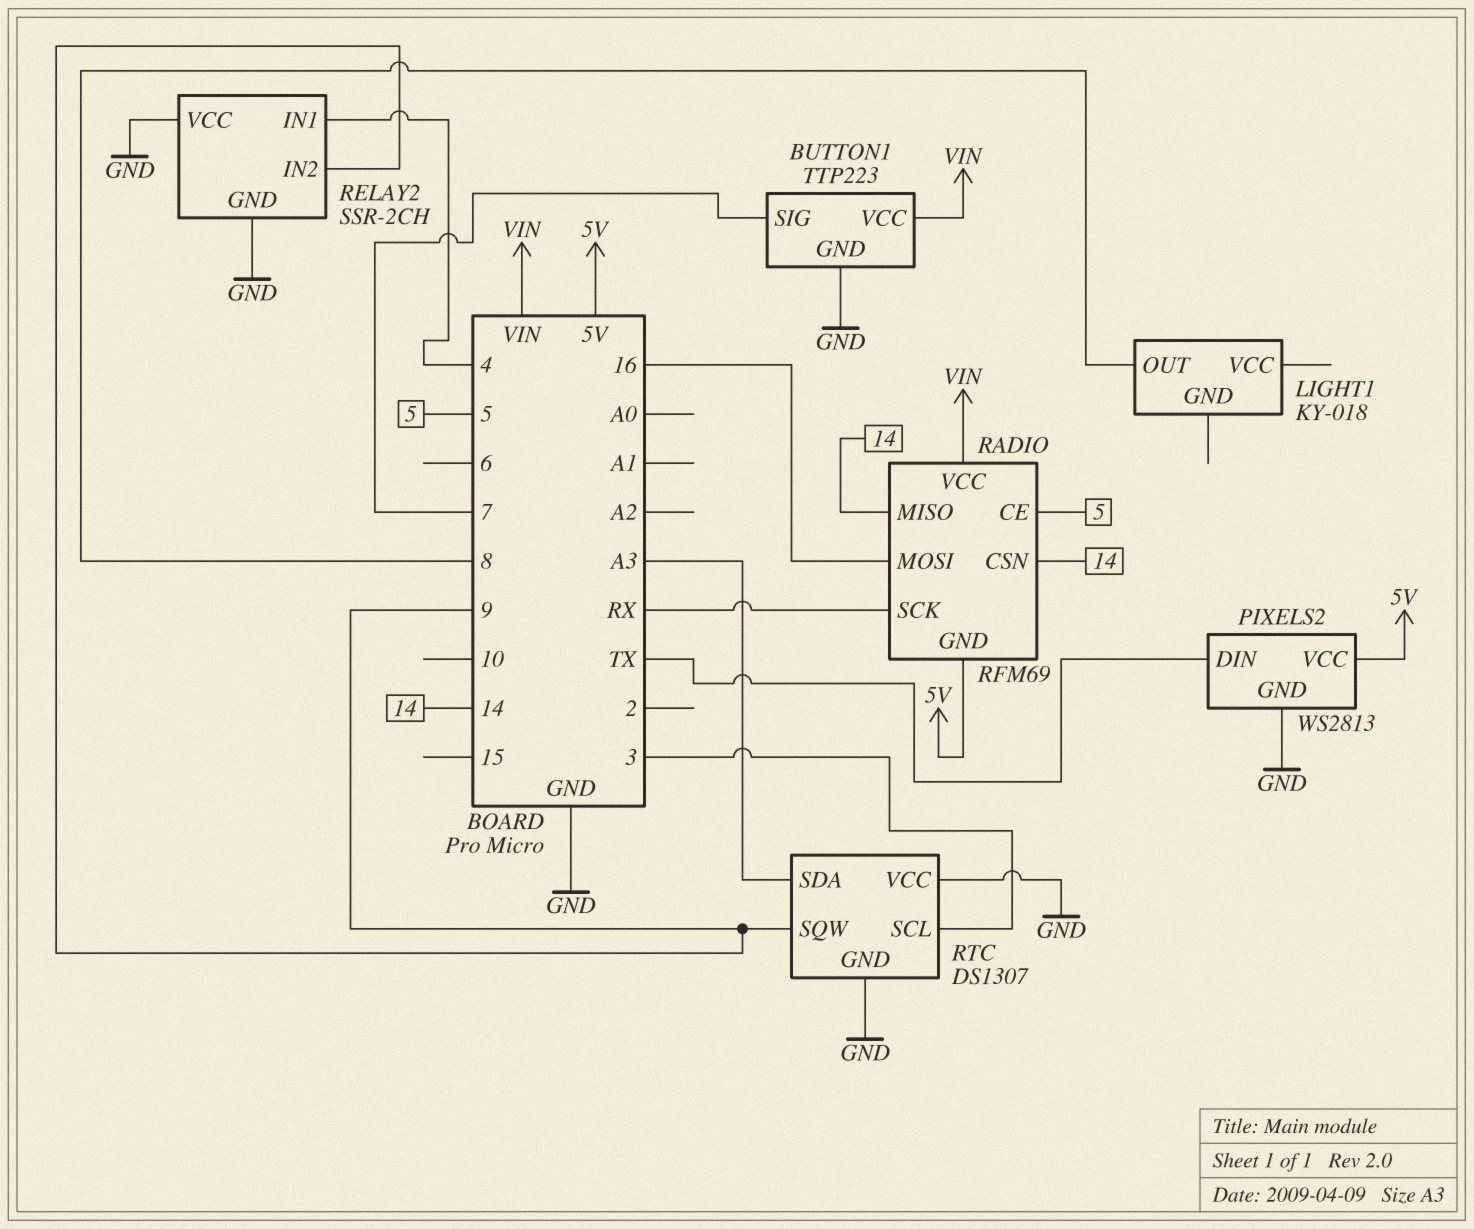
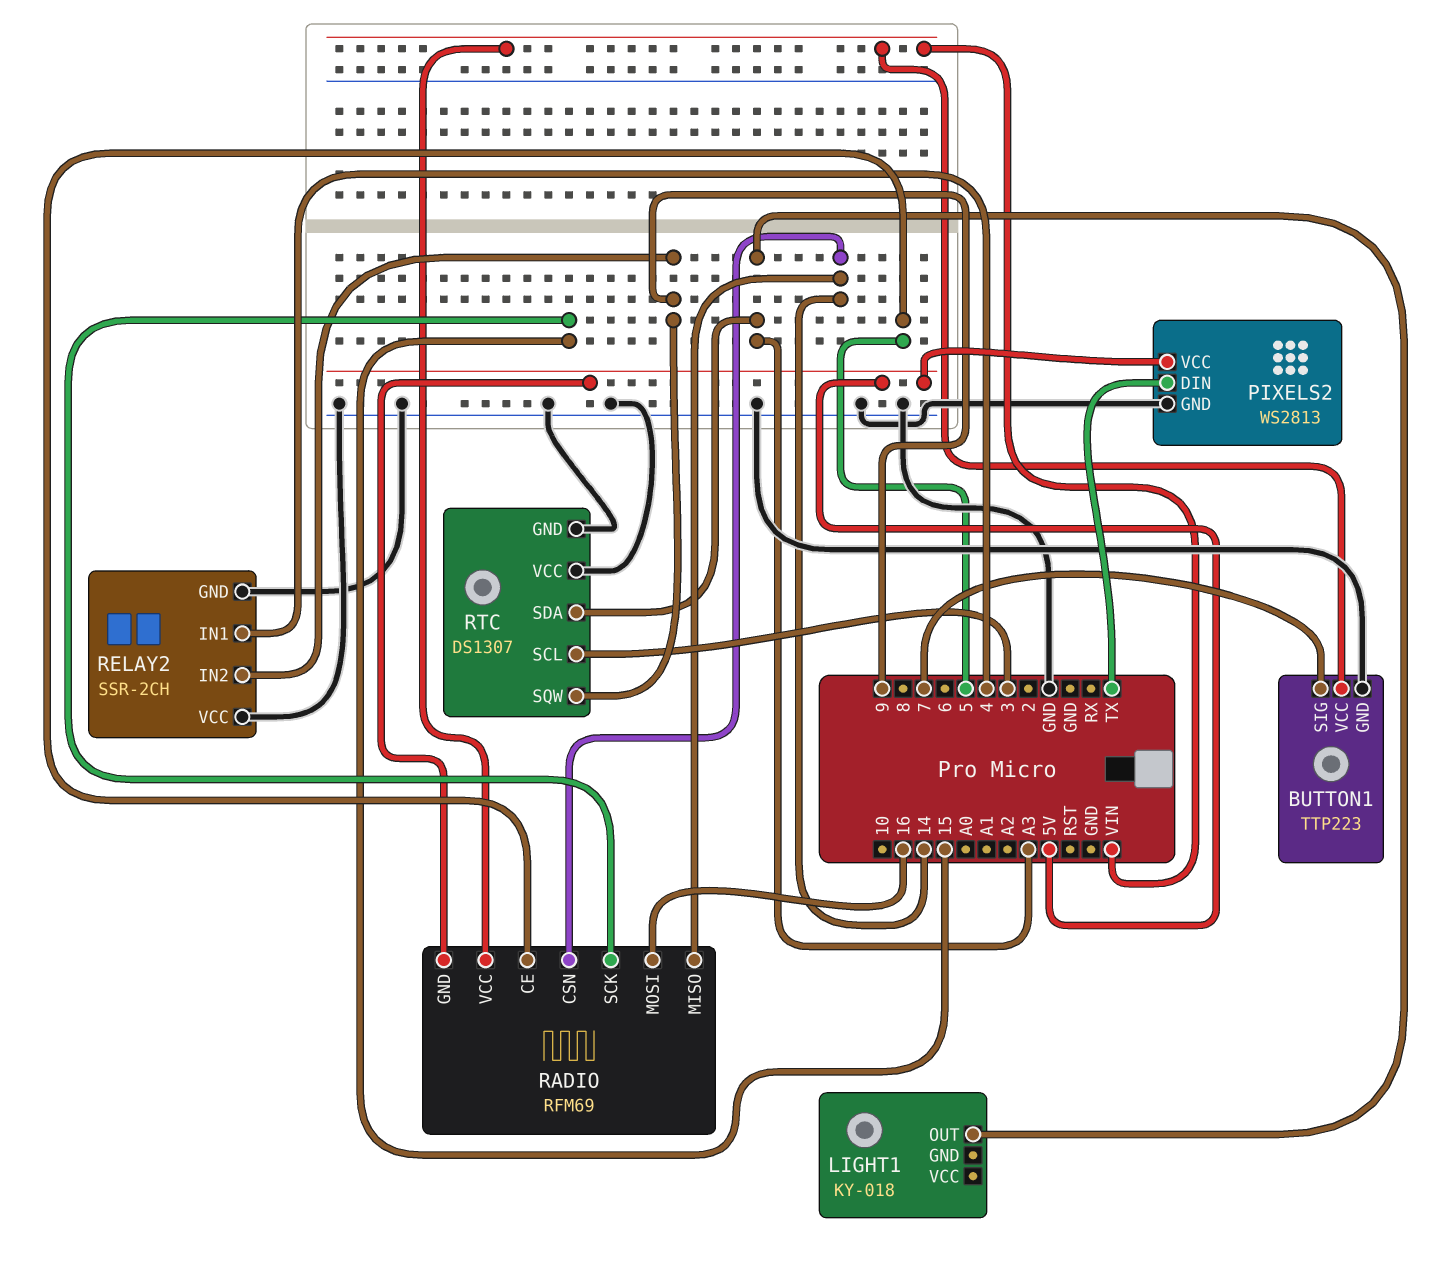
LIGHT1 pin OUT: 8 -> A3
RADIO pin SCK: RX -> 15

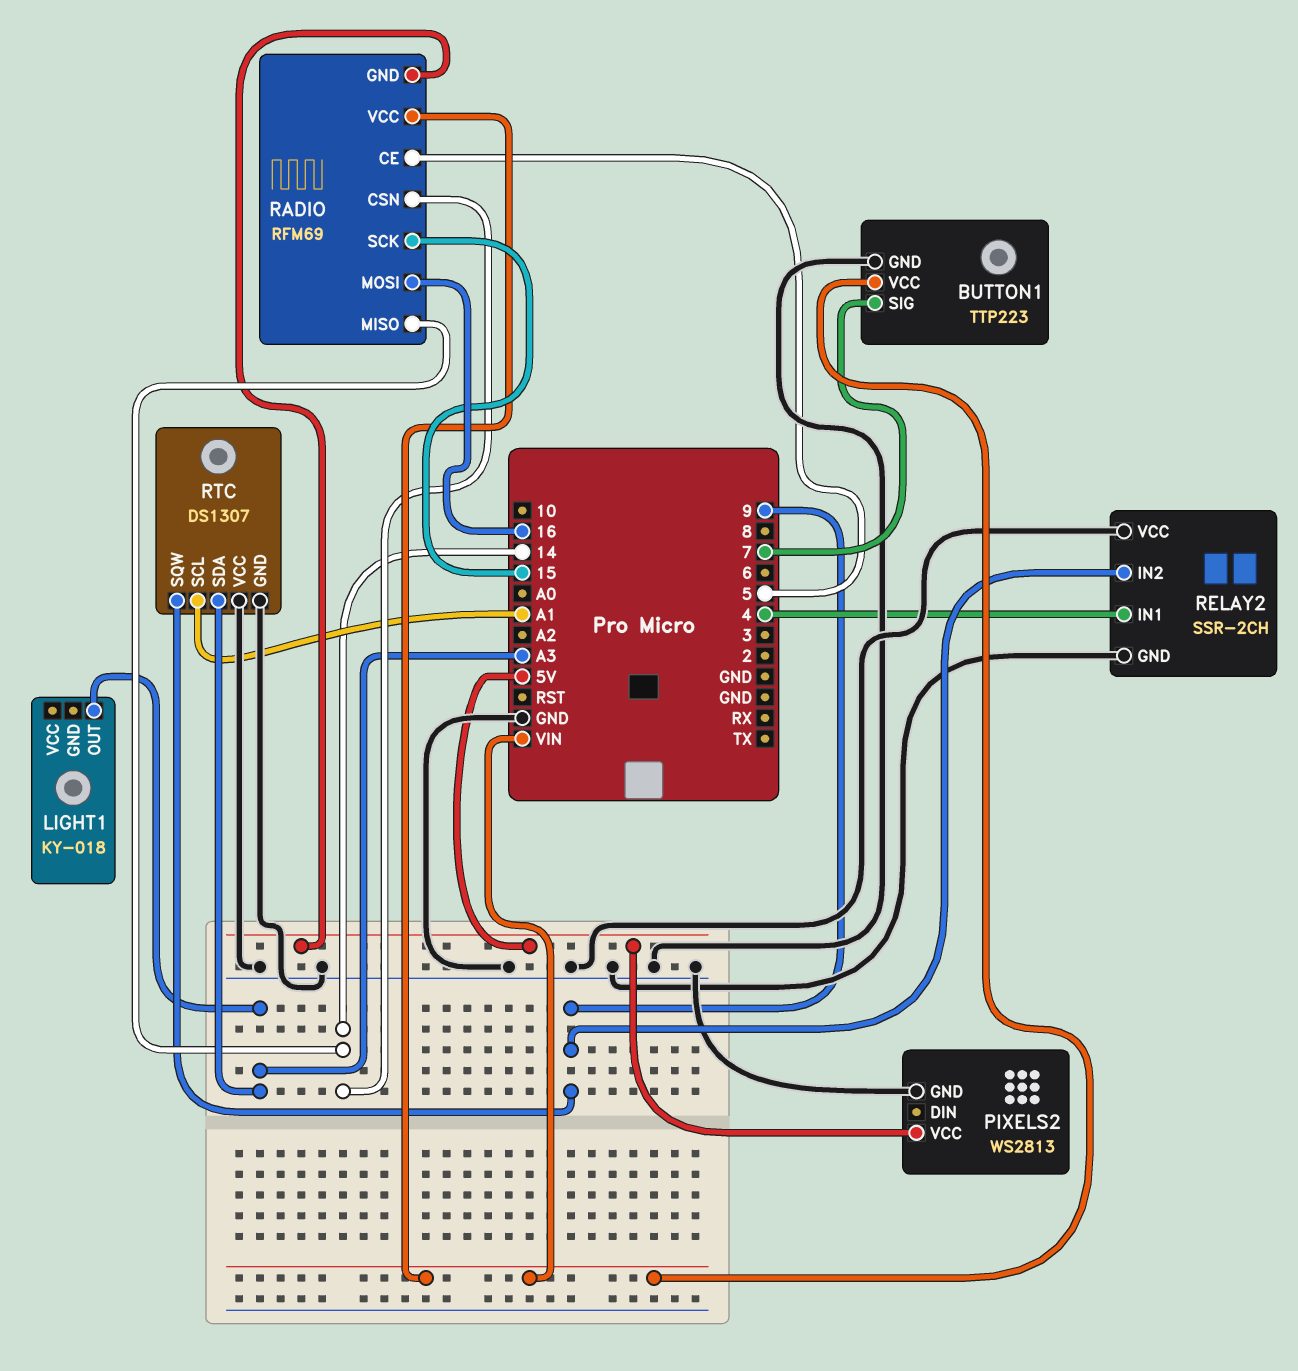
PIXELS2 pin DIN: TX -> none
RTC pin SCL: 3 -> A1

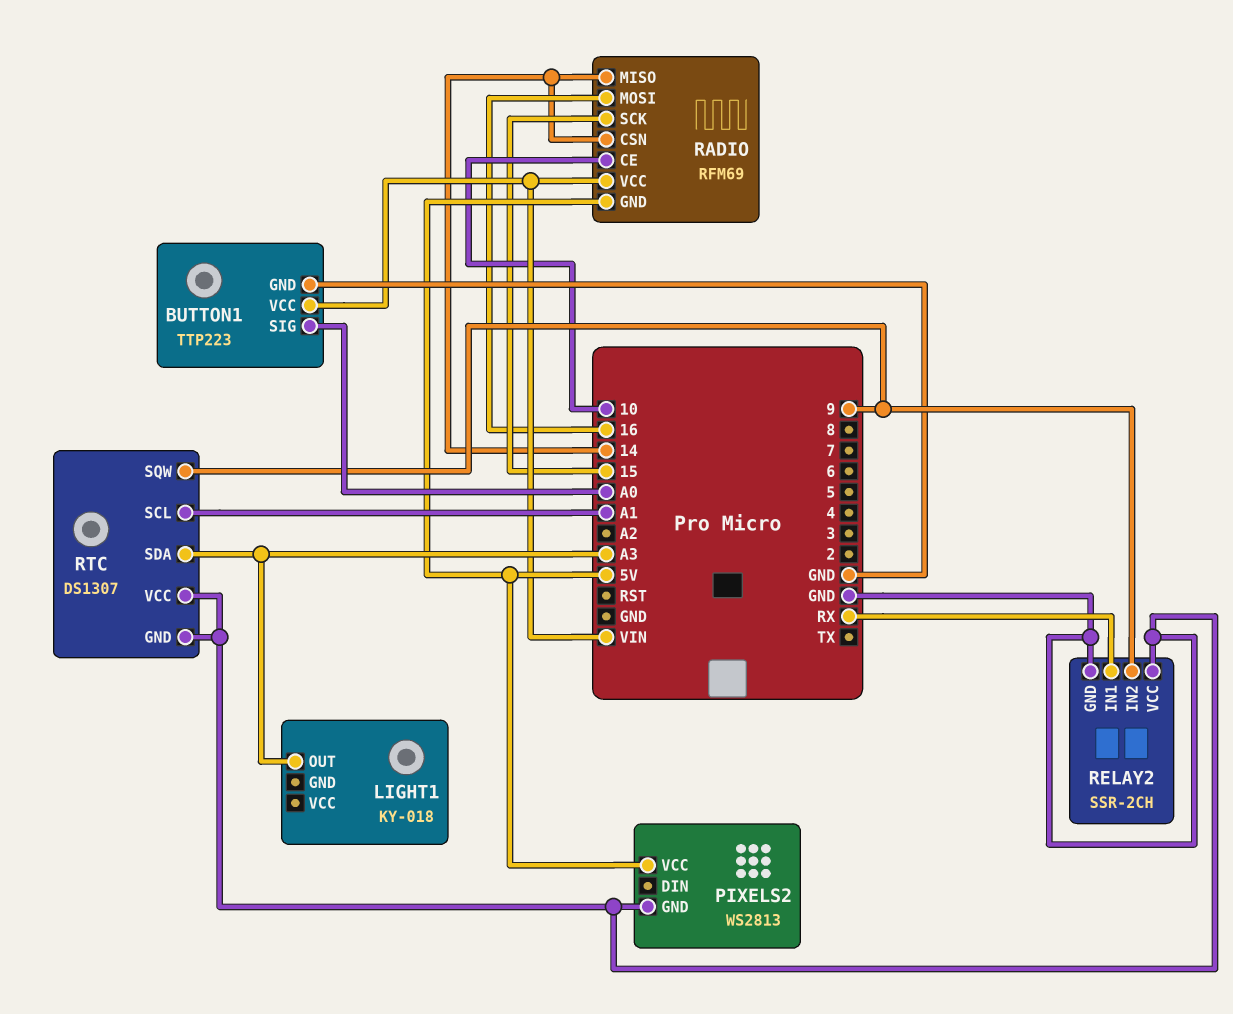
BUTTON1 pin SIG: 7 -> A0
RADIO pin CE: 5 -> 10
RELAY2 pin IN1: 4 -> RX

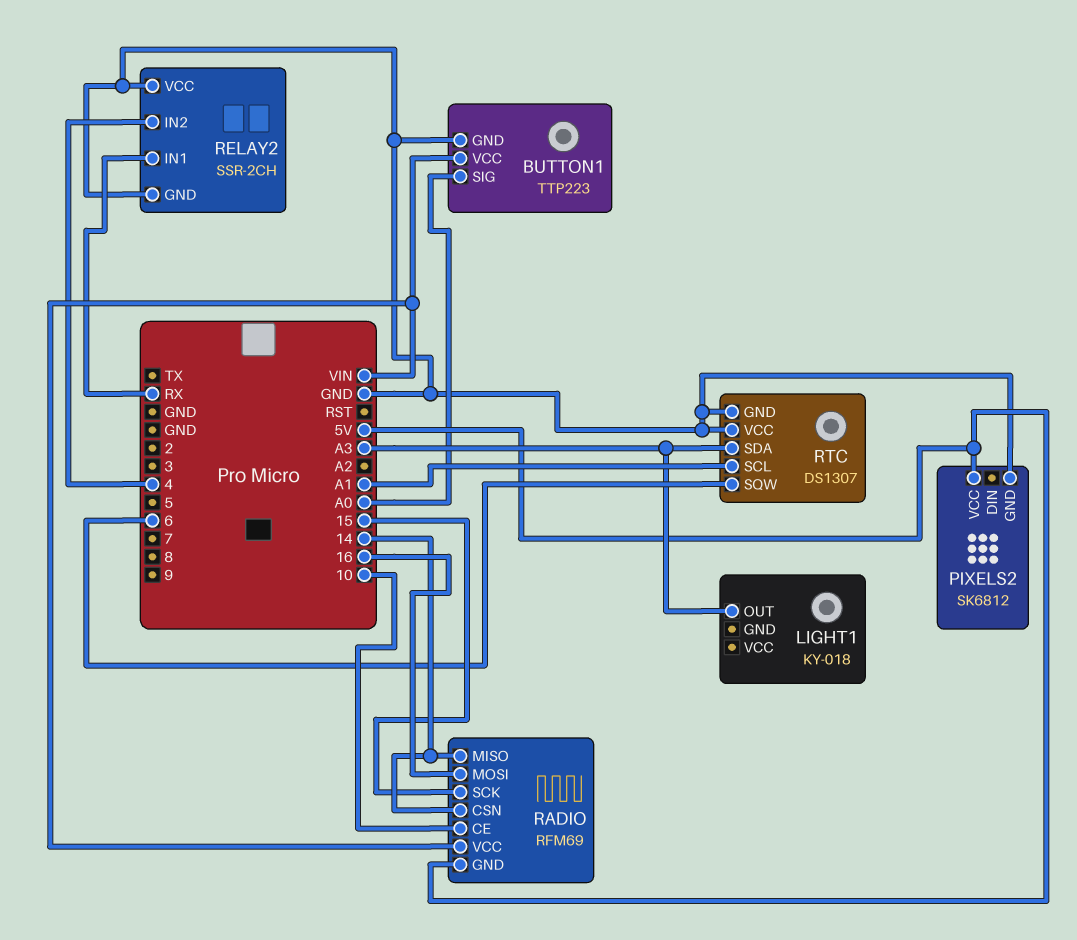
PIXELS2: WS2813 -> SK6812
RELAY2 pin IN2: 9 -> 4
RTC pin SQW: 9 -> 6

